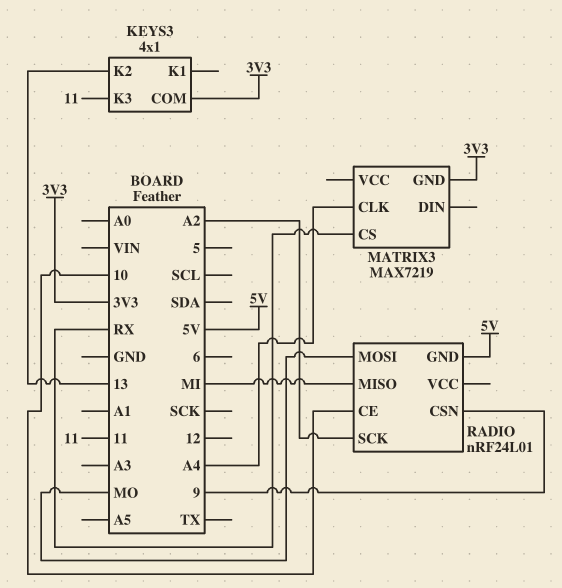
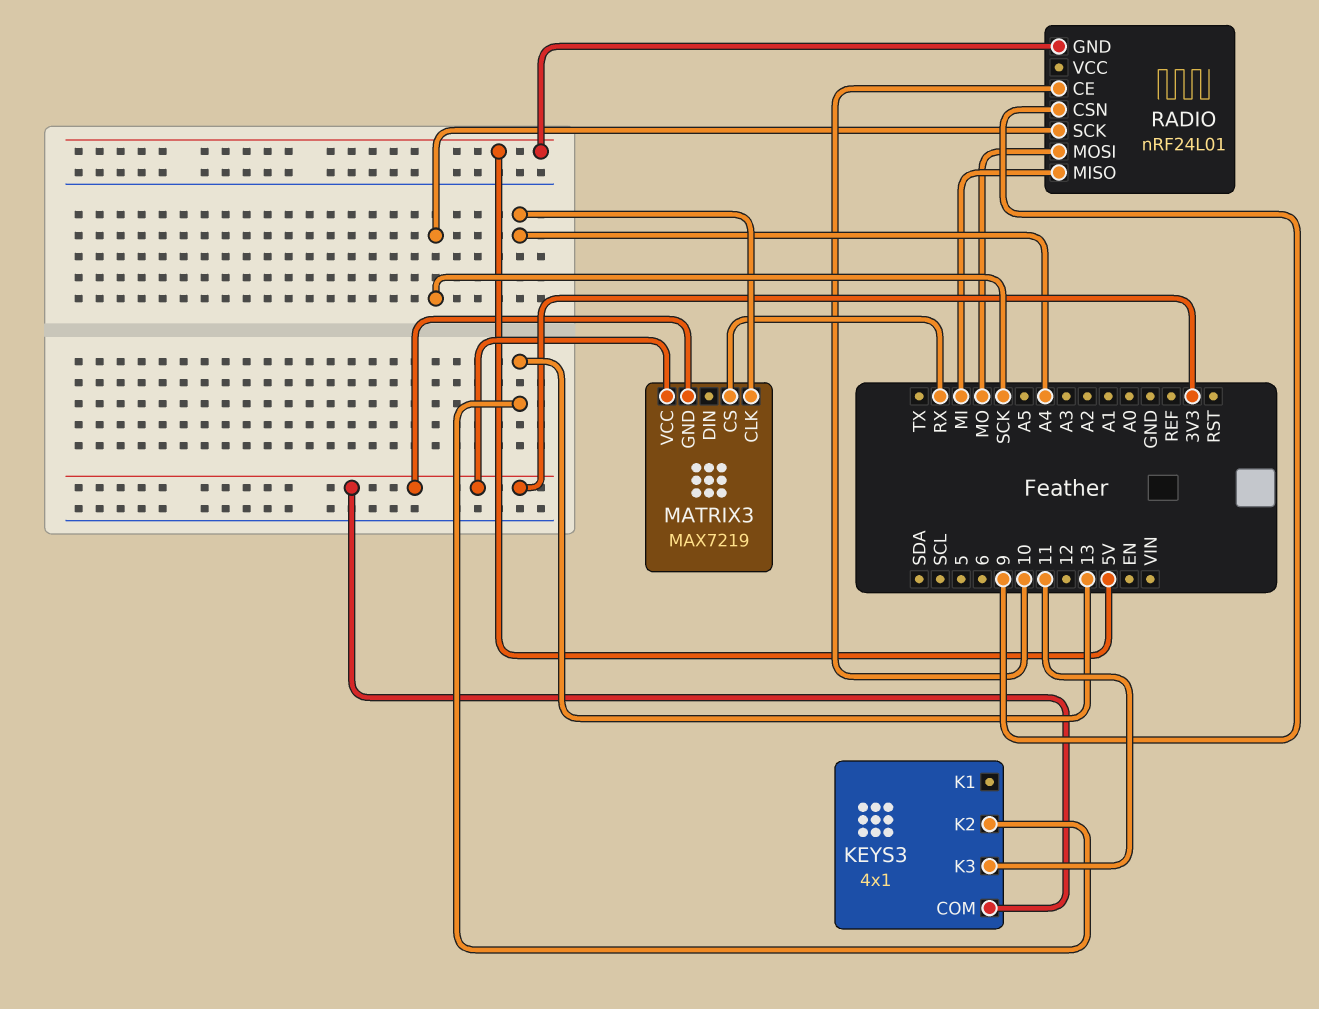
MATRIX3 pin VCC: none -> 3V3
RADIO pin SCK: A2 -> SCK

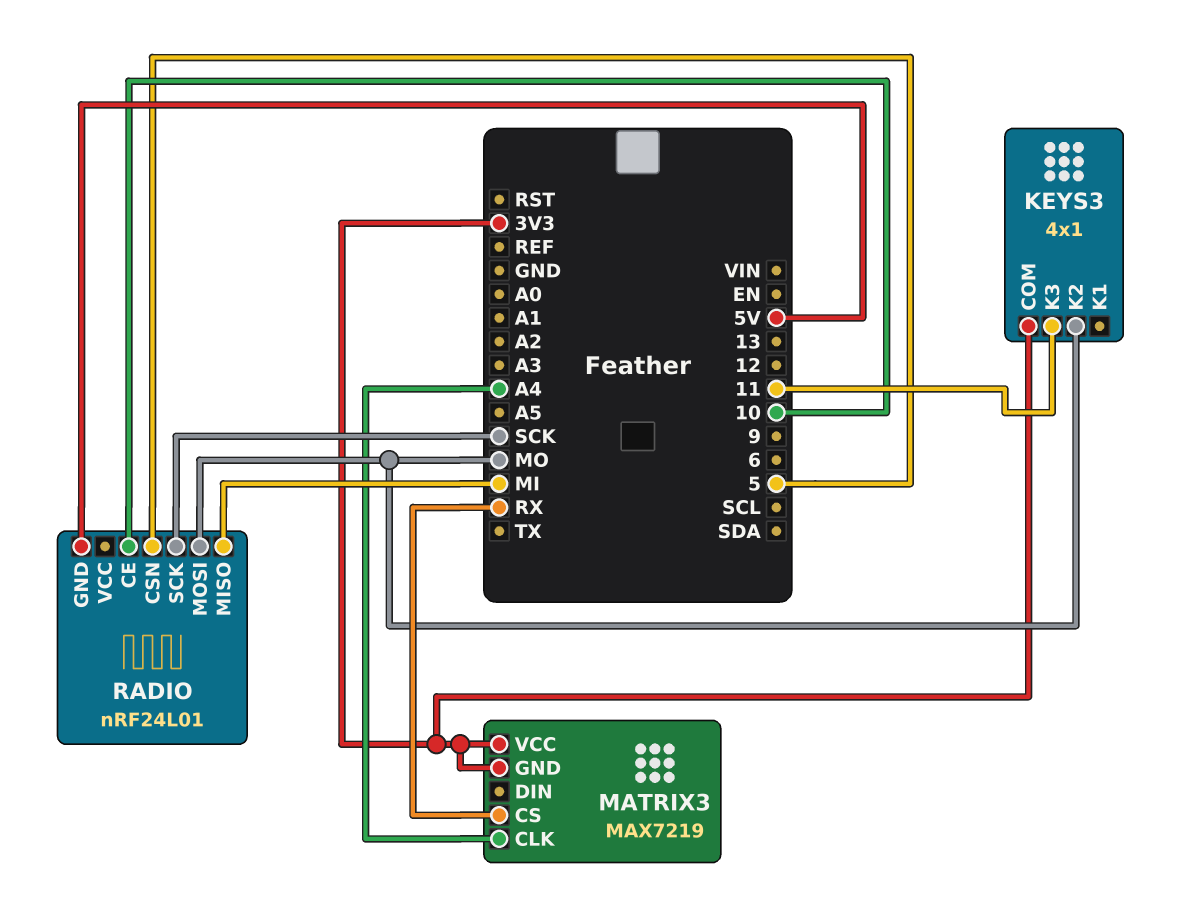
KEYS3 pin K2: 13 -> MO
RADIO pin CSN: 9 -> 5

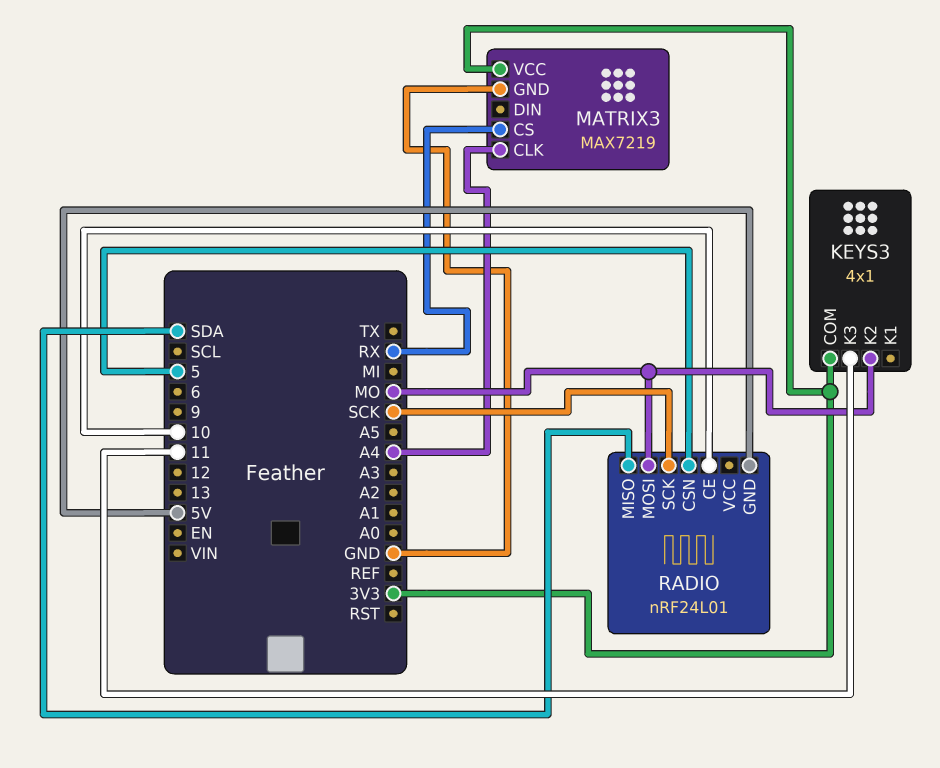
MATRIX3 pin GND: 3V3 -> GND
RADIO pin MISO: MI -> SDA

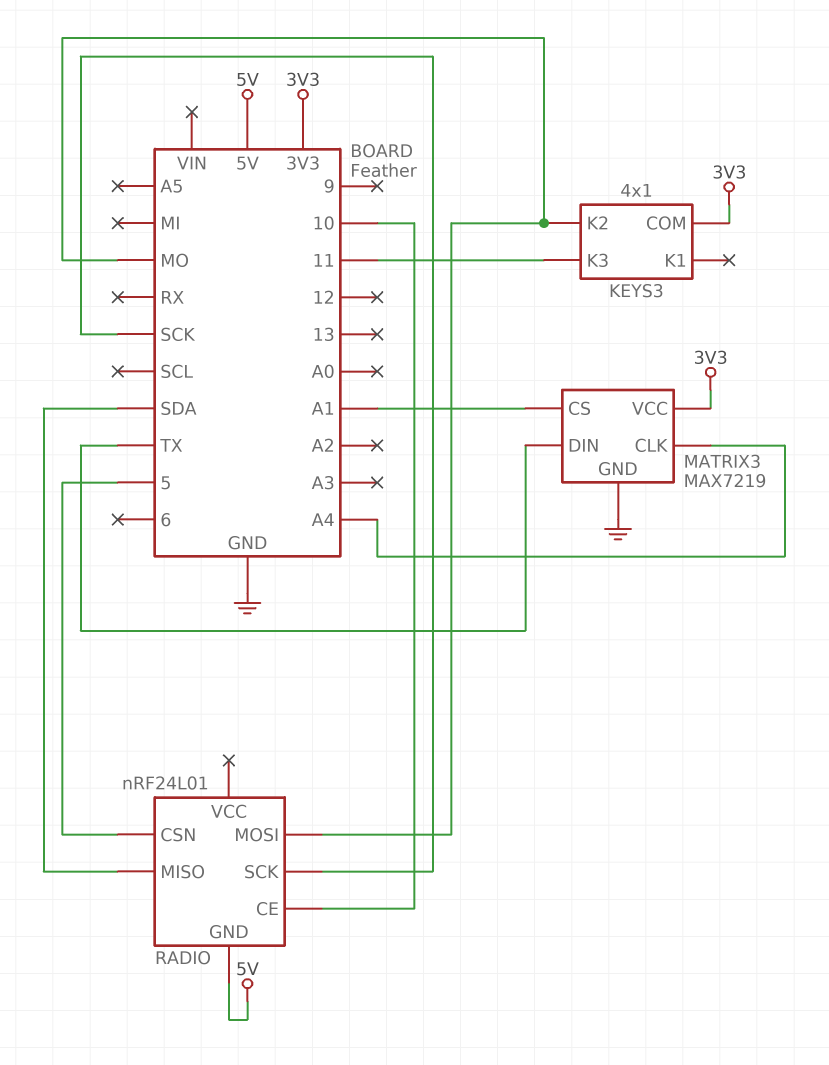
MATRIX3 pin CS: RX -> A1
MATRIX3 pin DIN: none -> TX

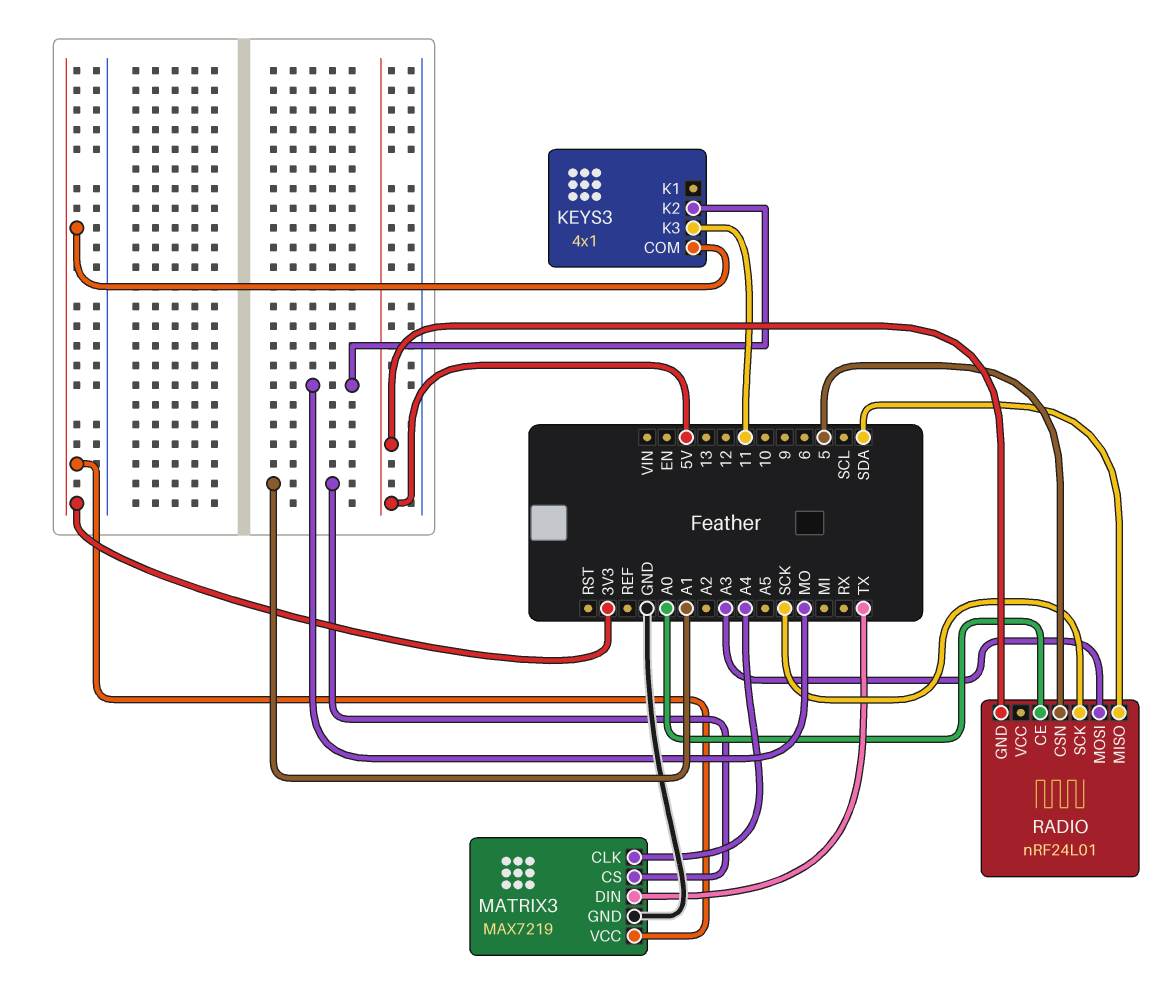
RADIO pin CE: 10 -> A0
RADIO pin MOSI: MO -> A3

